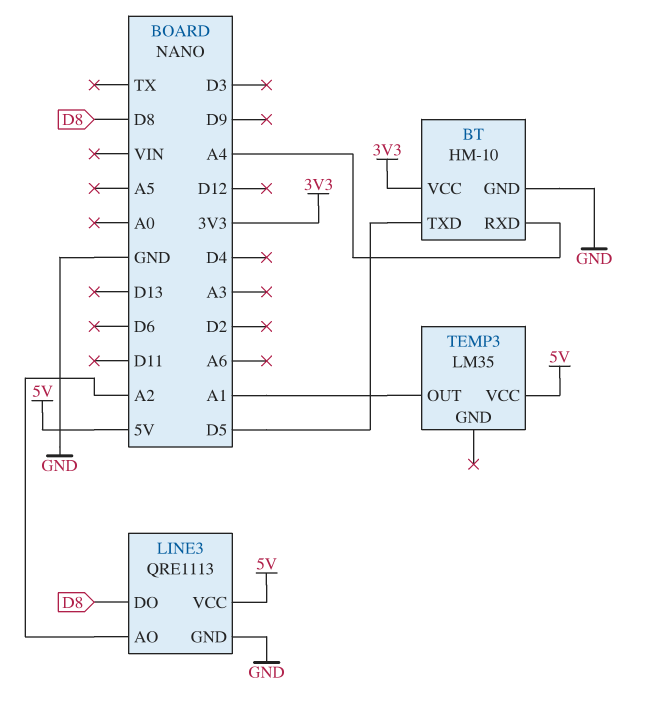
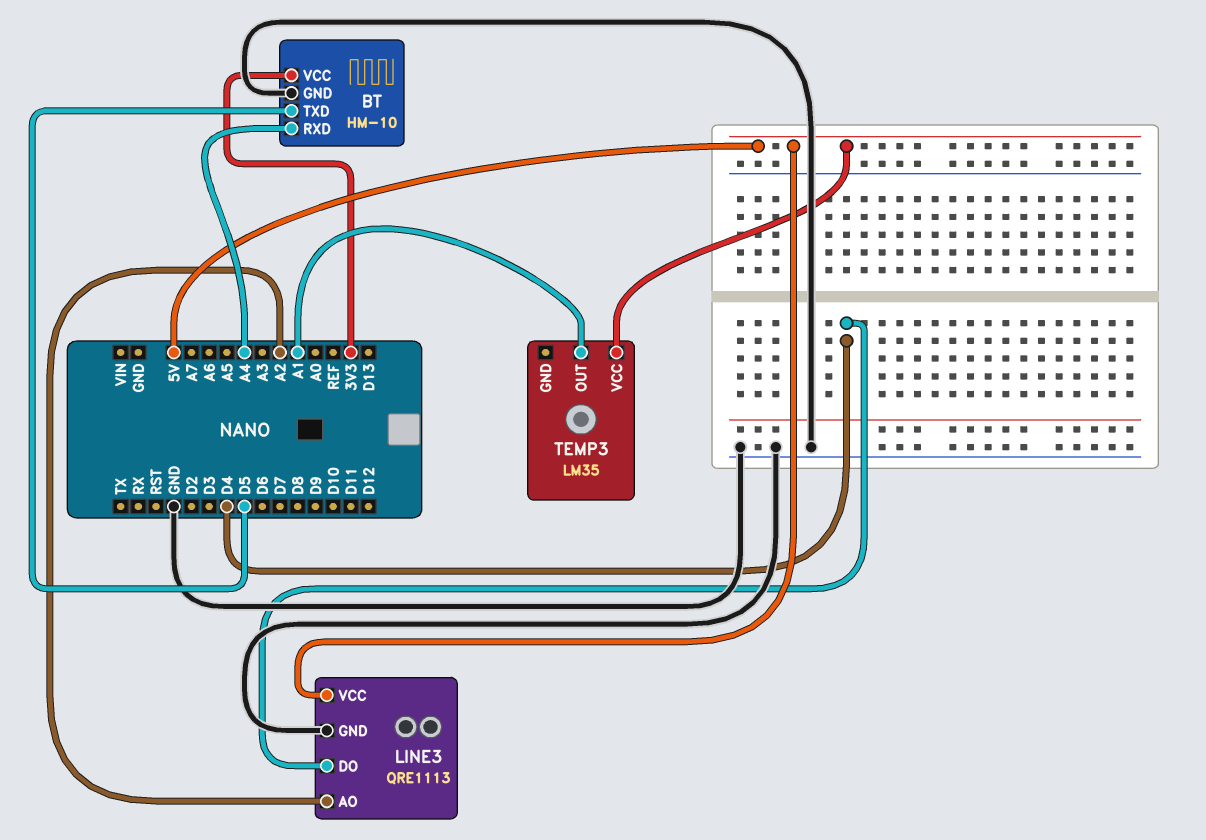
LINE3 pin DO: D8 -> D4

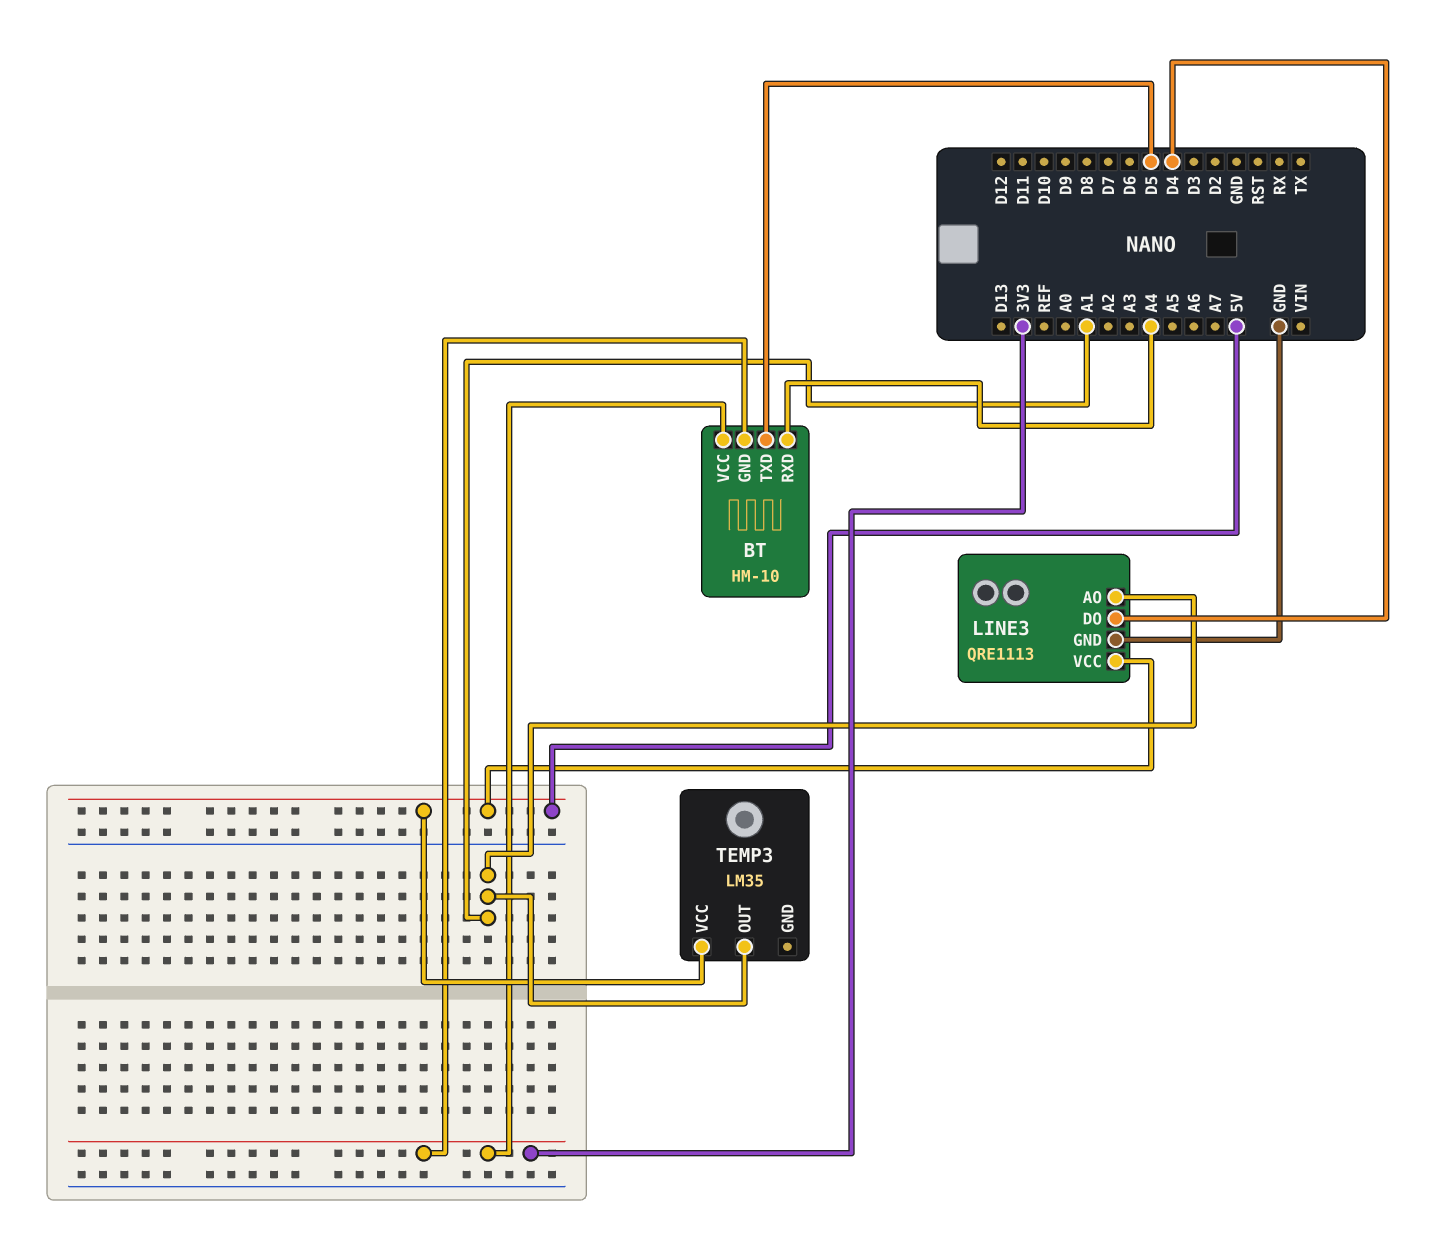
BT pin GND: GND -> 3V3
LINE3 pin AO: A2 -> A1

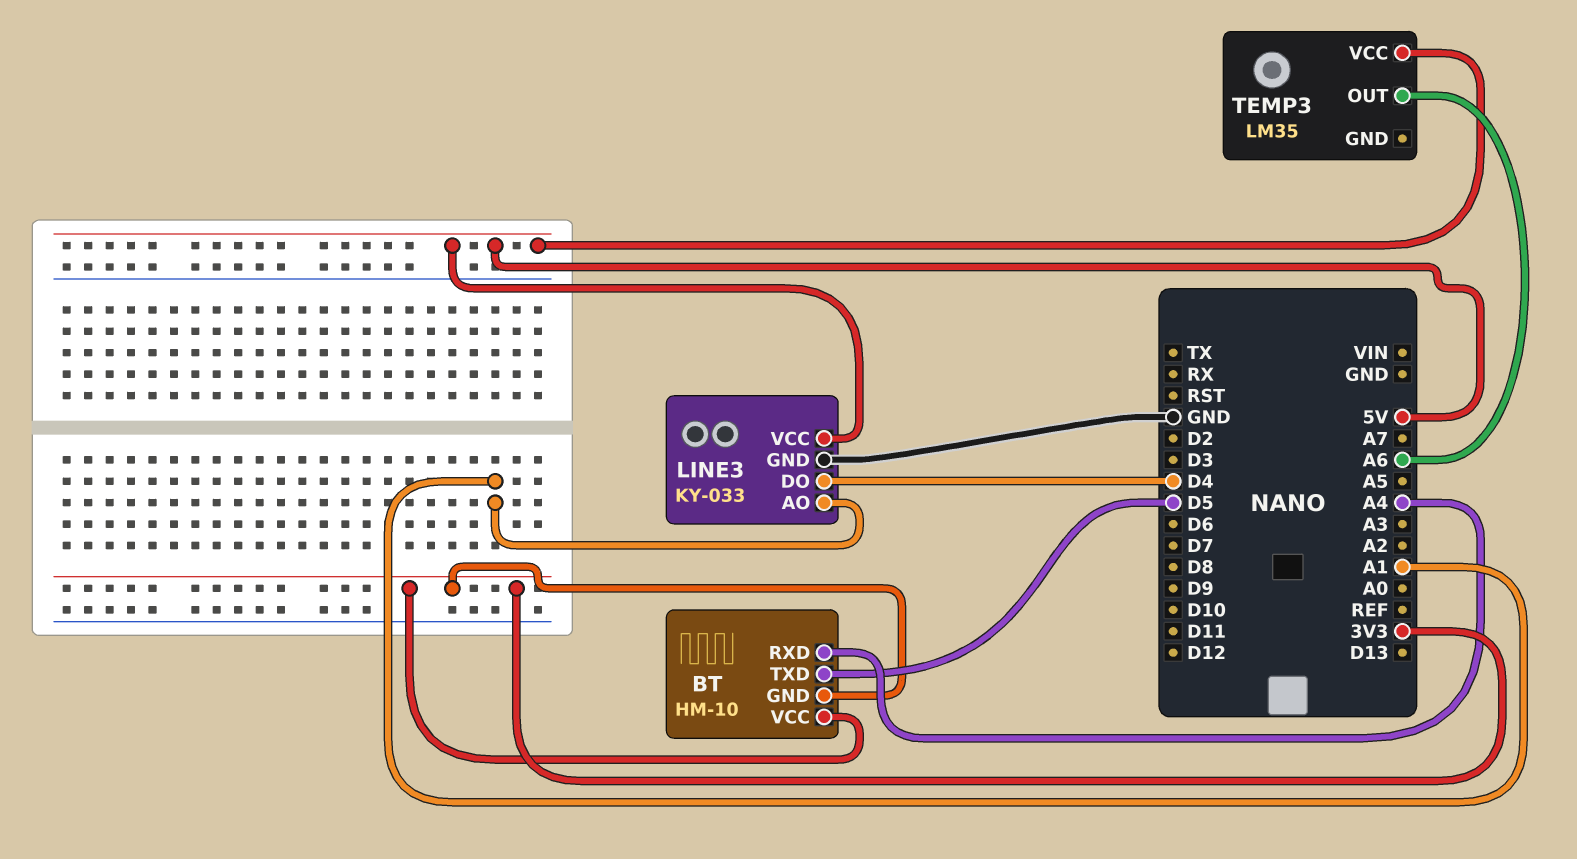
LINE3: QRE1113 -> KY-033
TEMP3 pin OUT: A1 -> A6

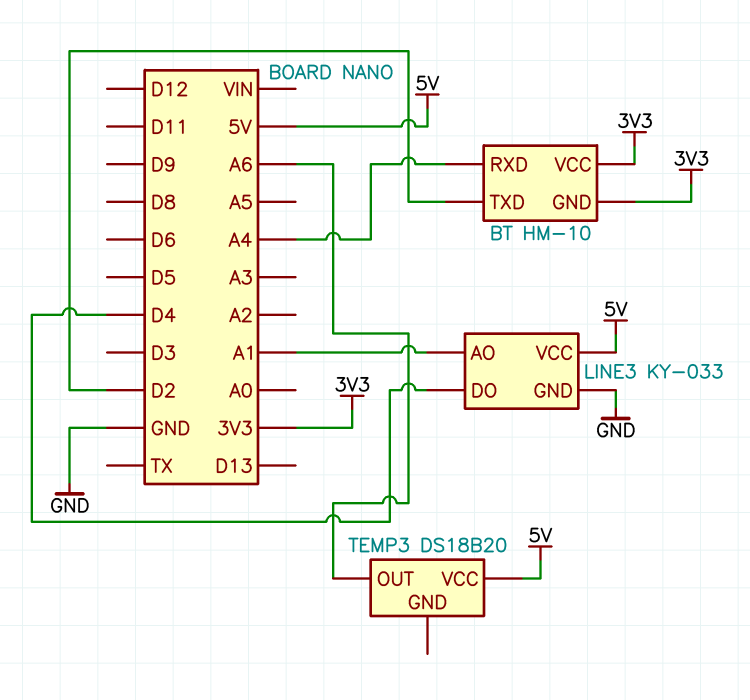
BT pin TXD: D5 -> D2
TEMP3: LM35 -> DS18B20

